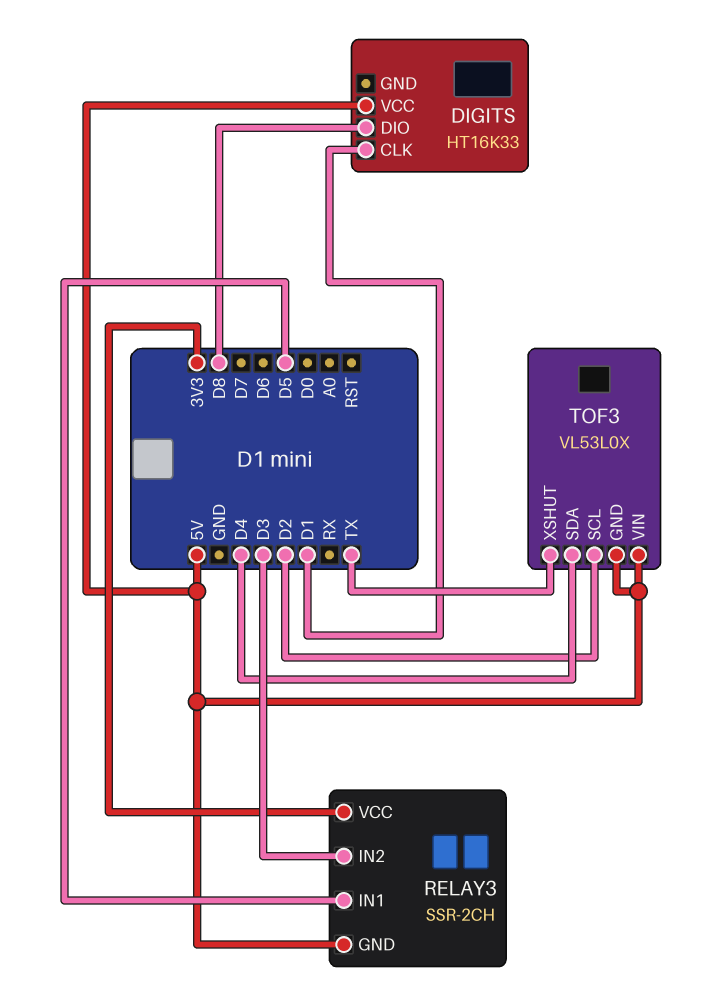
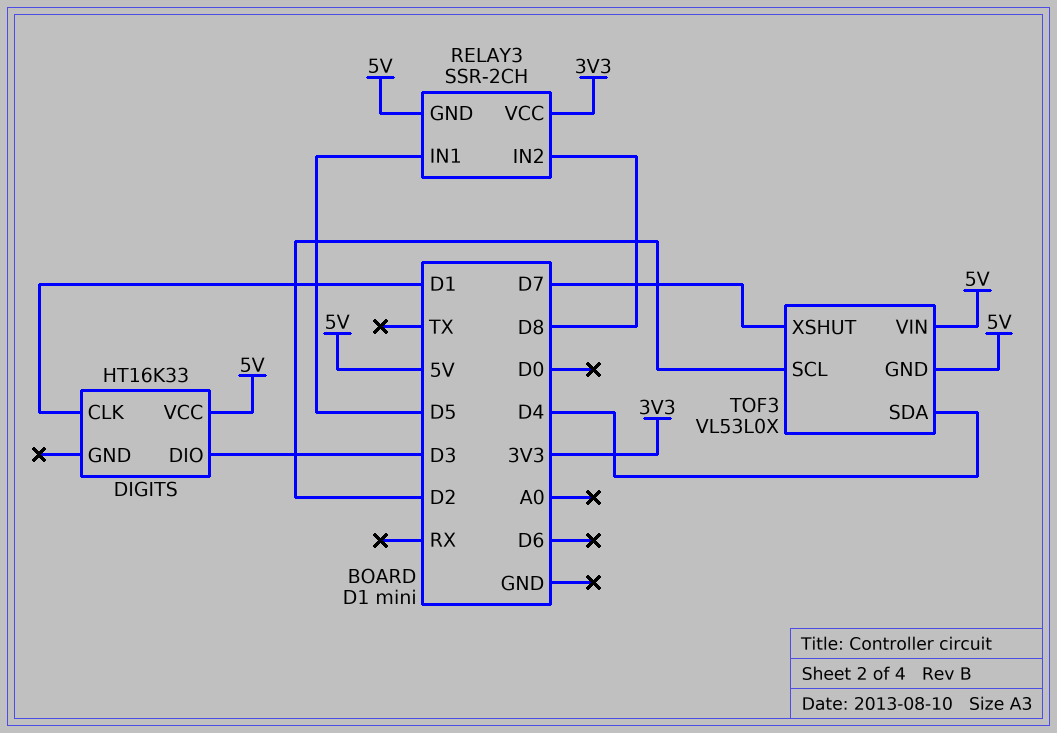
DIGITS pin DIO: D8 -> D3
RELAY3 pin IN2: D3 -> D8
TOF3 pin XSHUT: TX -> D7

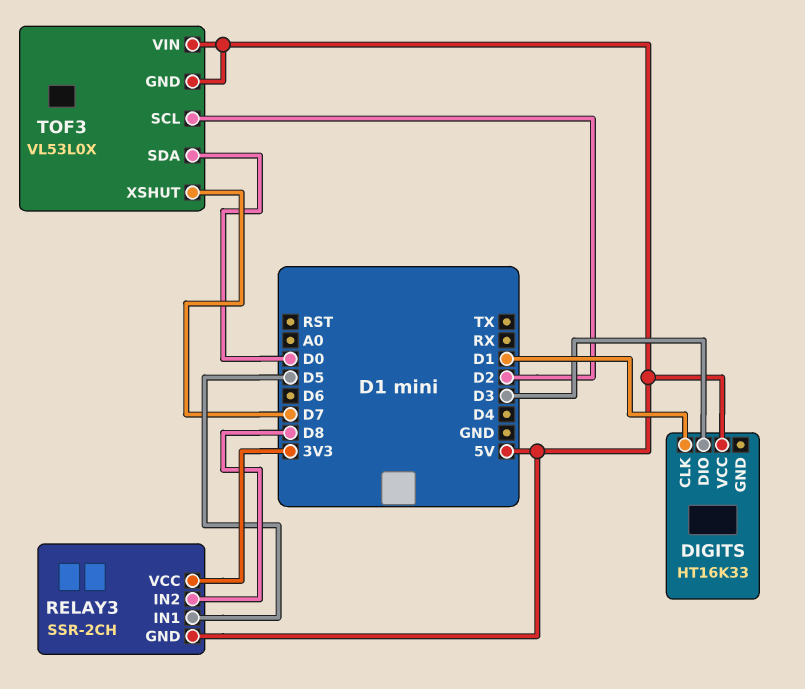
TOF3 pin SDA: D4 -> D0

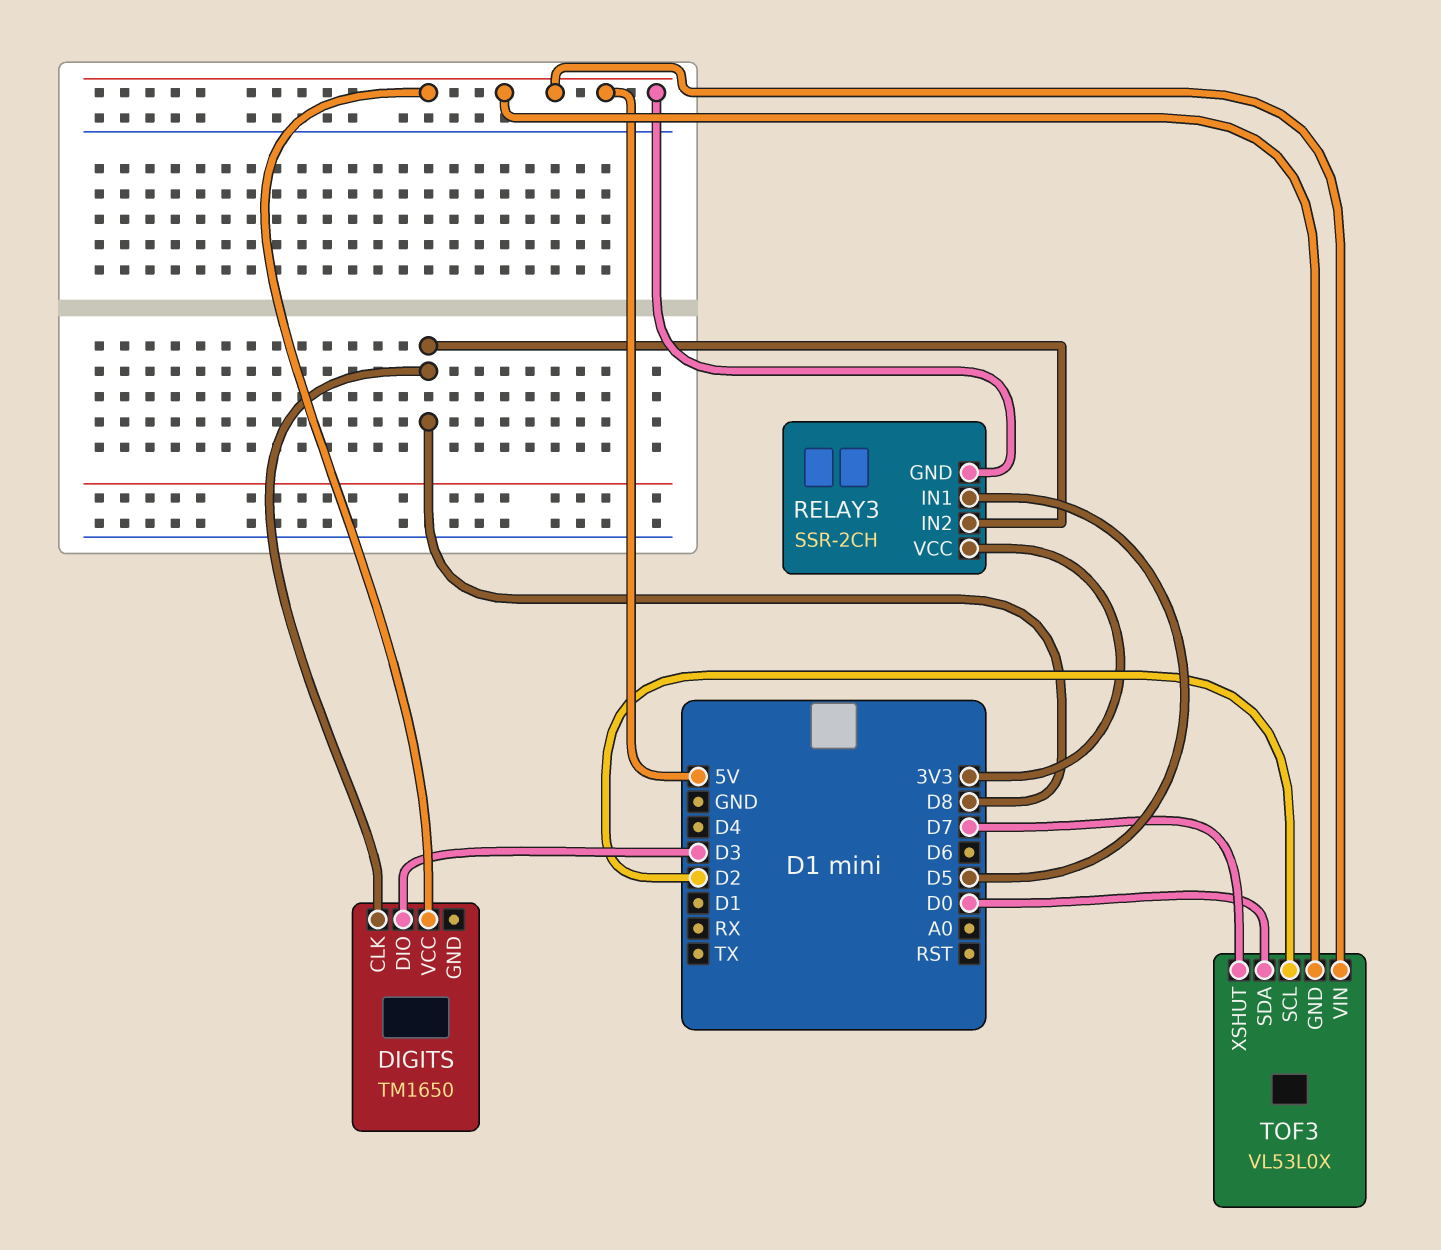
DIGITS: HT16K33 -> TM1650
DIGITS pin CLK: D1 -> D8

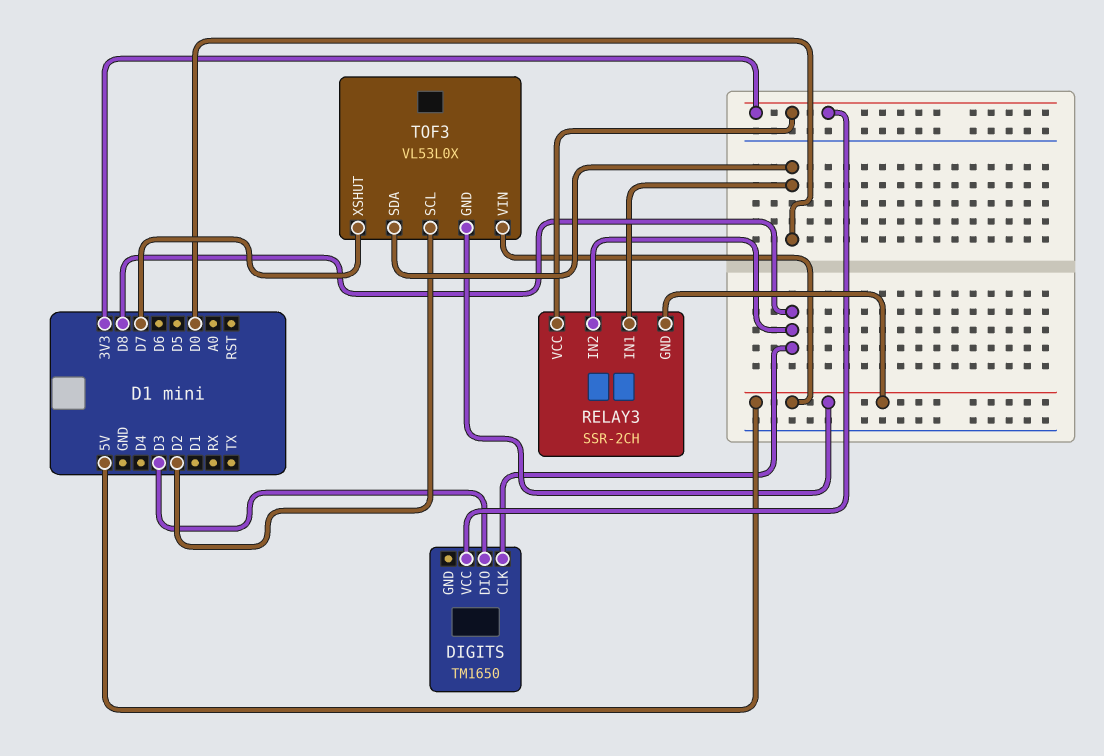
DIGITS pin VCC: 5V -> 3V3
RELAY3 pin IN1: D5 -> D0

